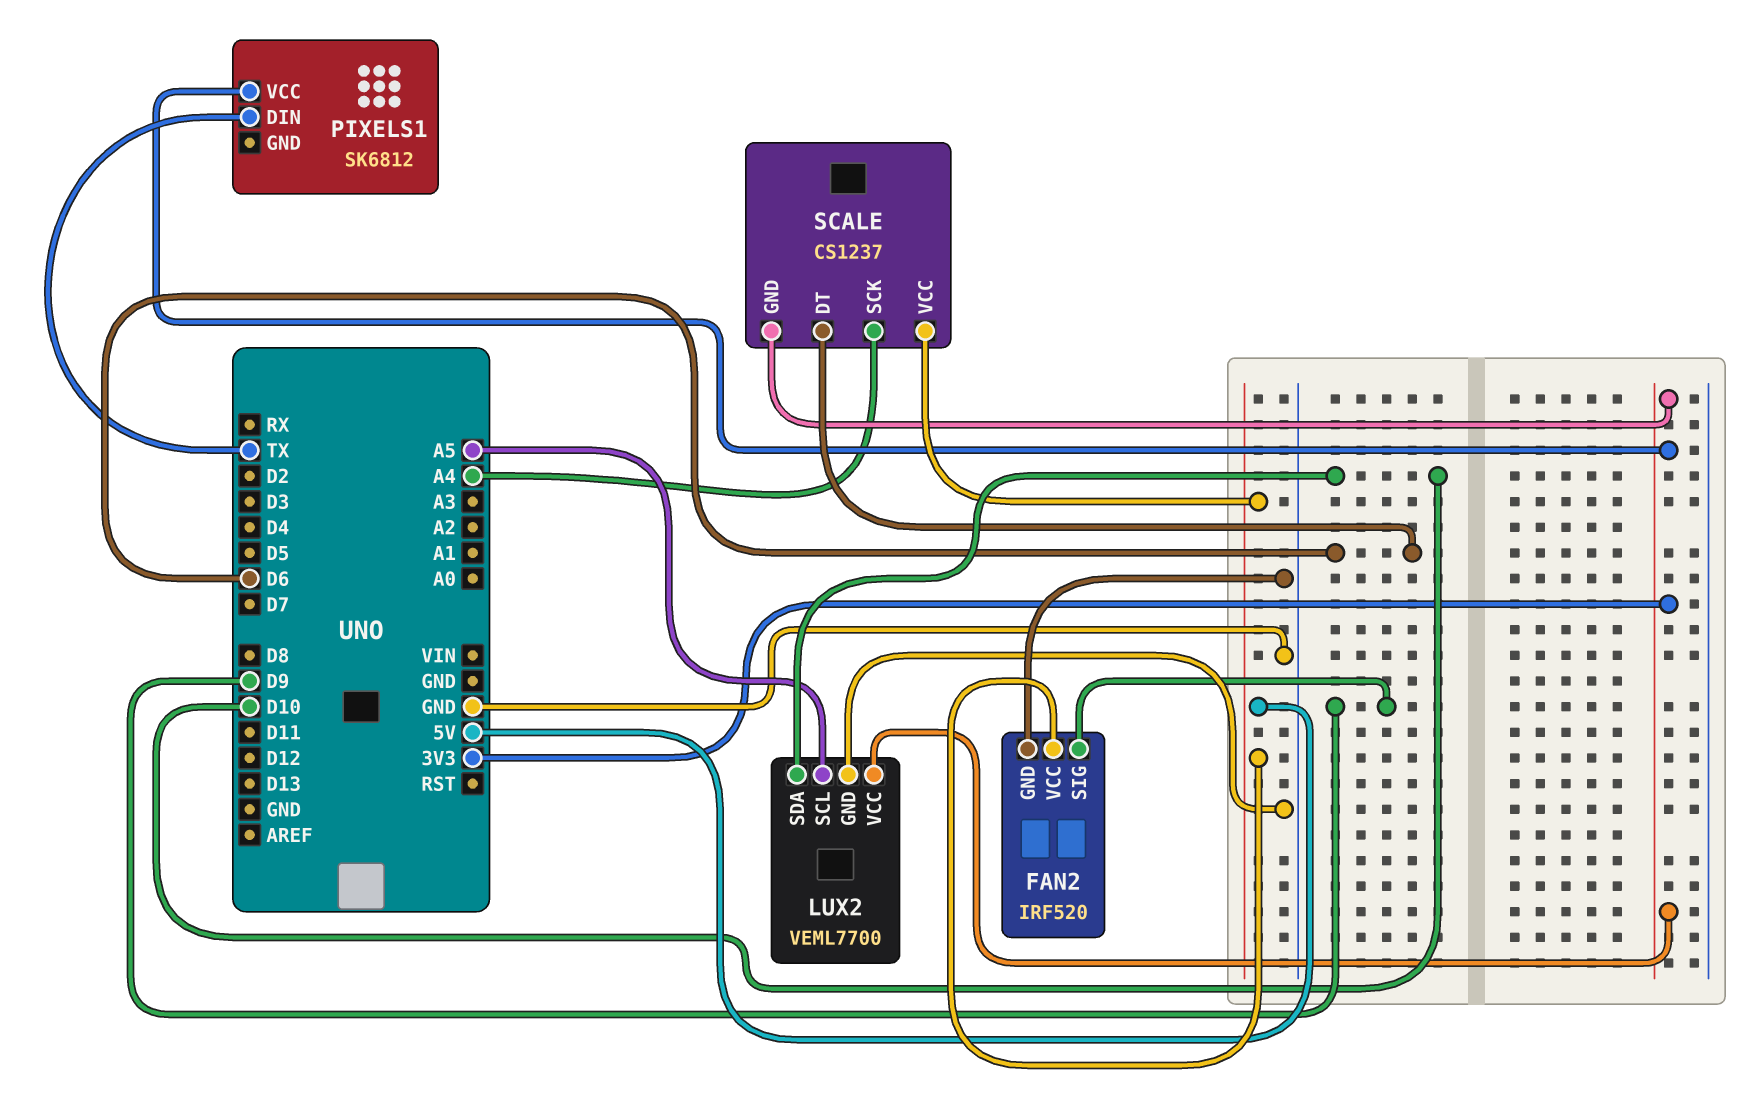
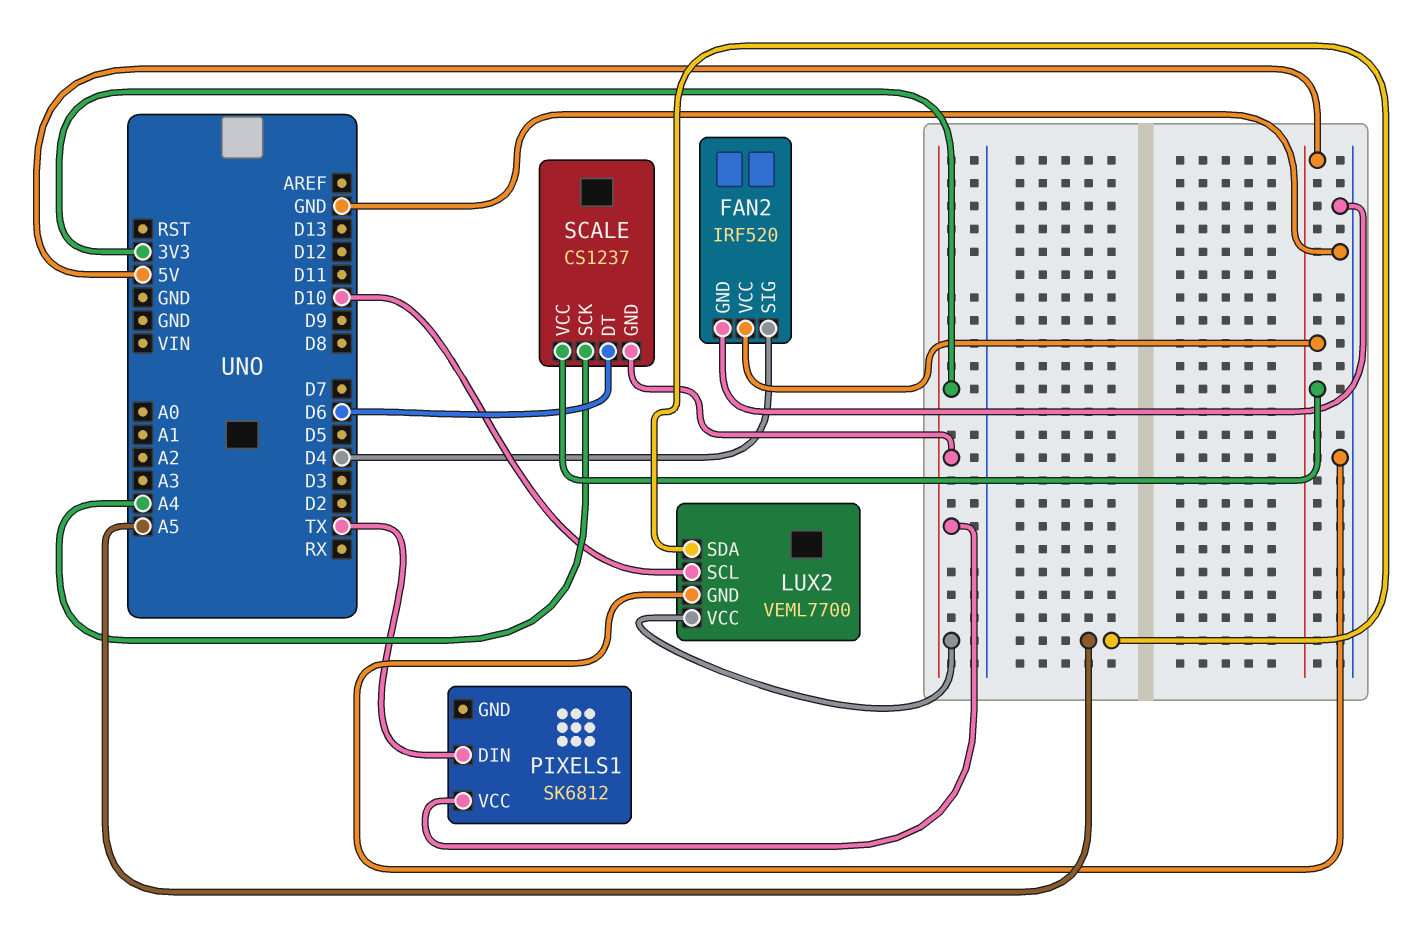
FAN2 pin SIG: D9 -> D4
LUX2 pin SCL: A5 -> D10
LUX2 pin SDA: D10 -> A5

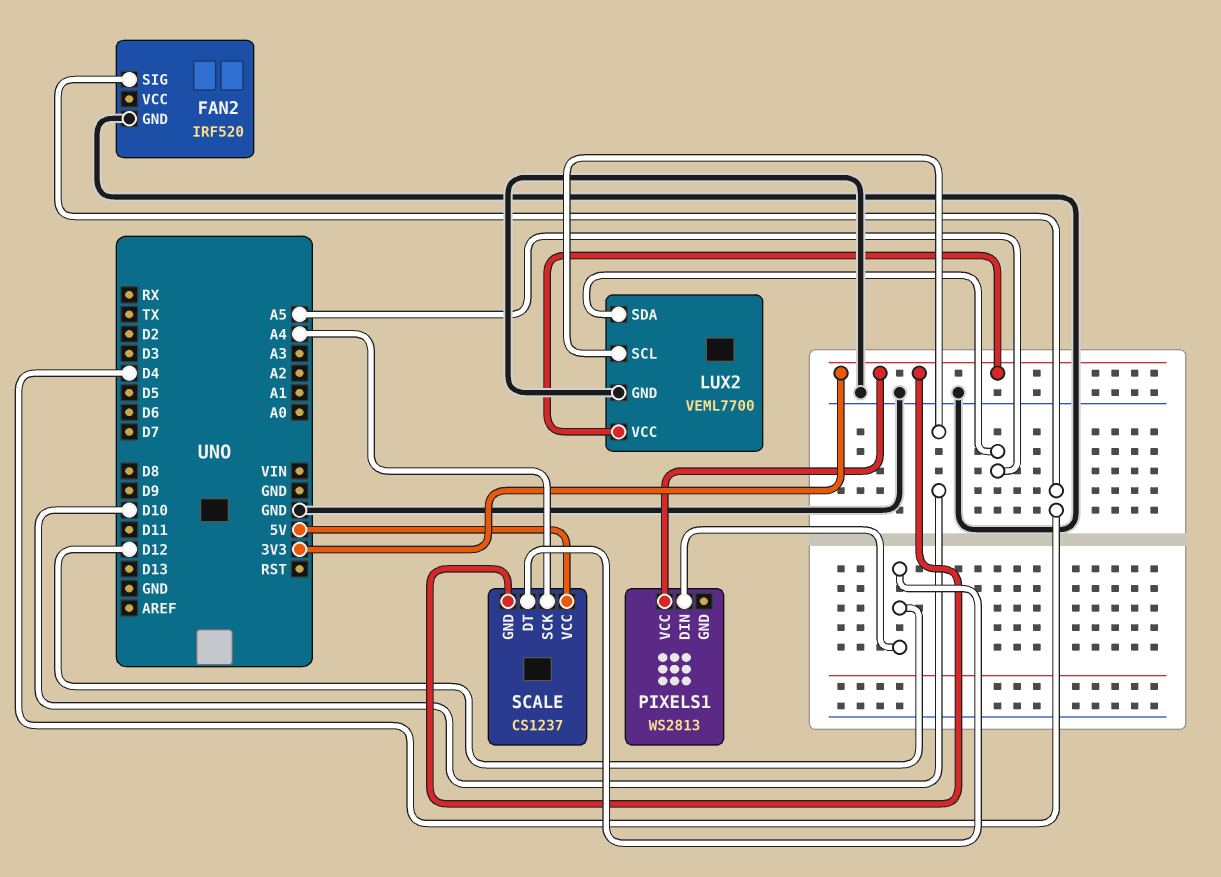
FAN2 pin VCC: 5V -> none
PIXELS1: SK6812 -> WS2813
PIXELS1 pin DIN: TX -> D12
SCALE pin DT: D6 -> D12

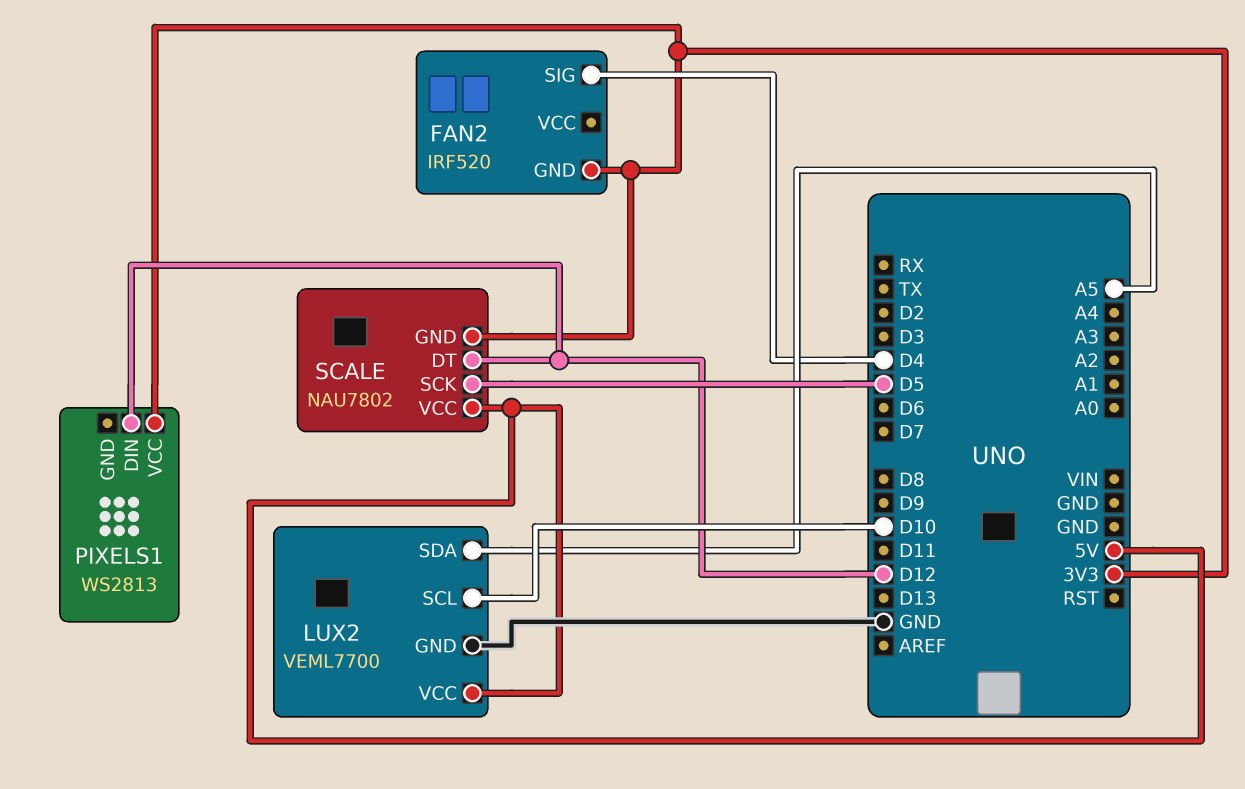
FAN2 pin GND: GND -> 3V3
LUX2 pin VCC: 3V3 -> 5V
SCALE: CS1237 -> NAU7802
SCALE pin SCK: A4 -> D5

